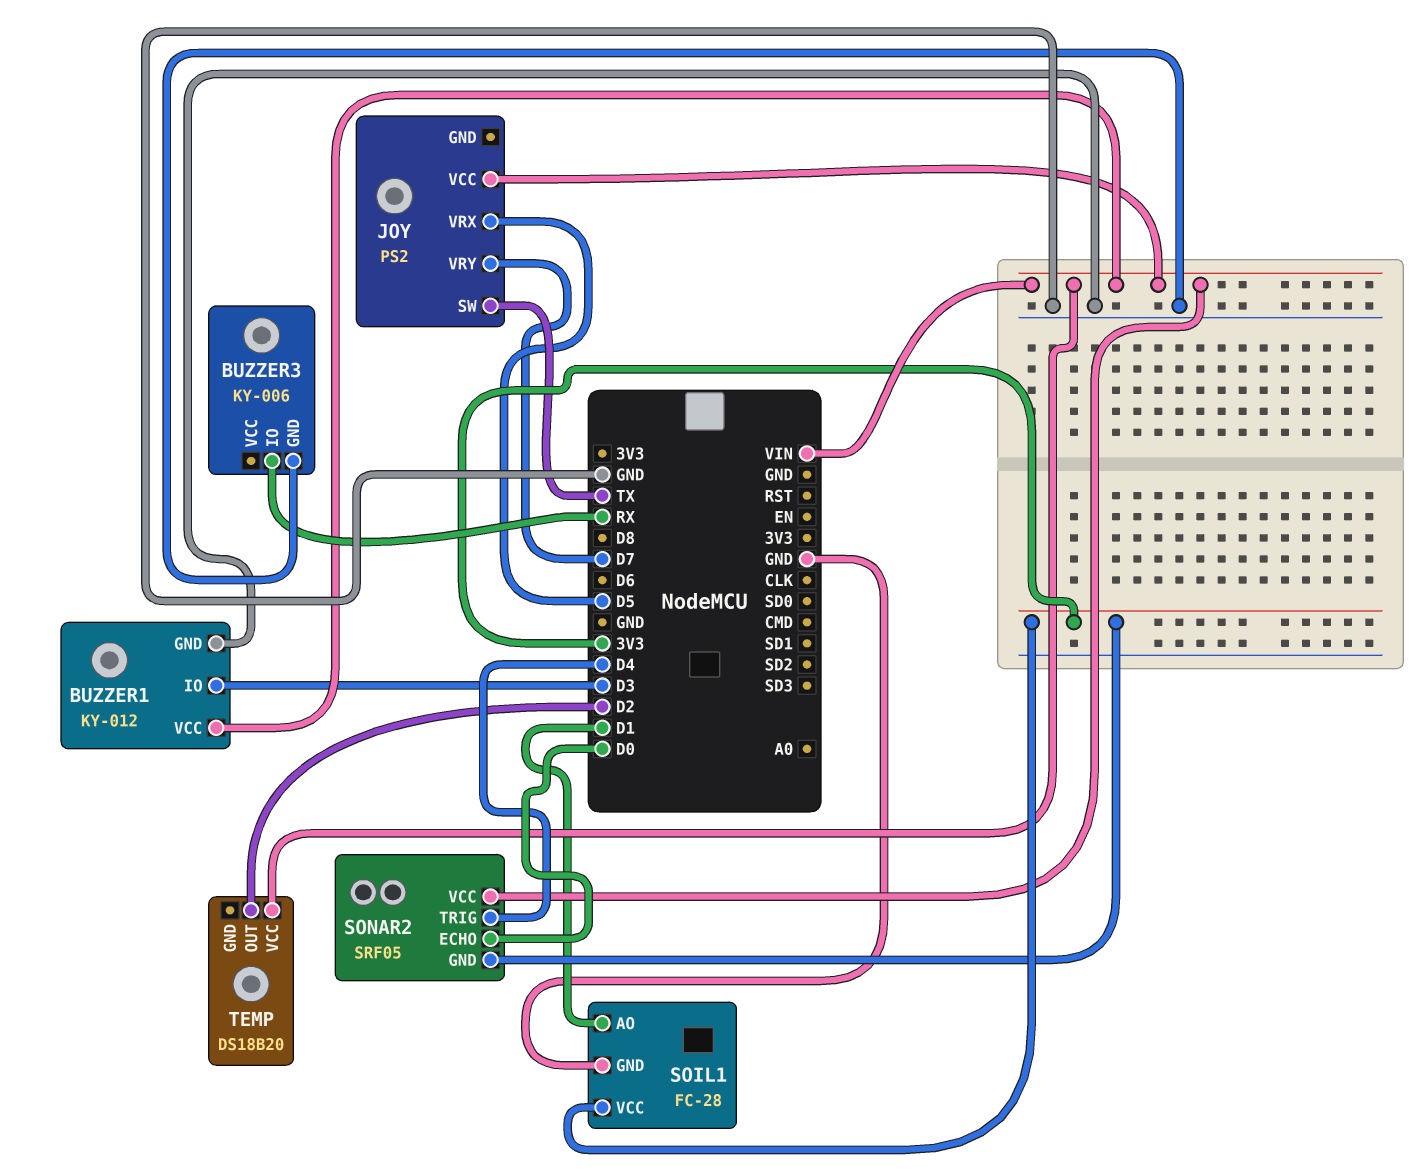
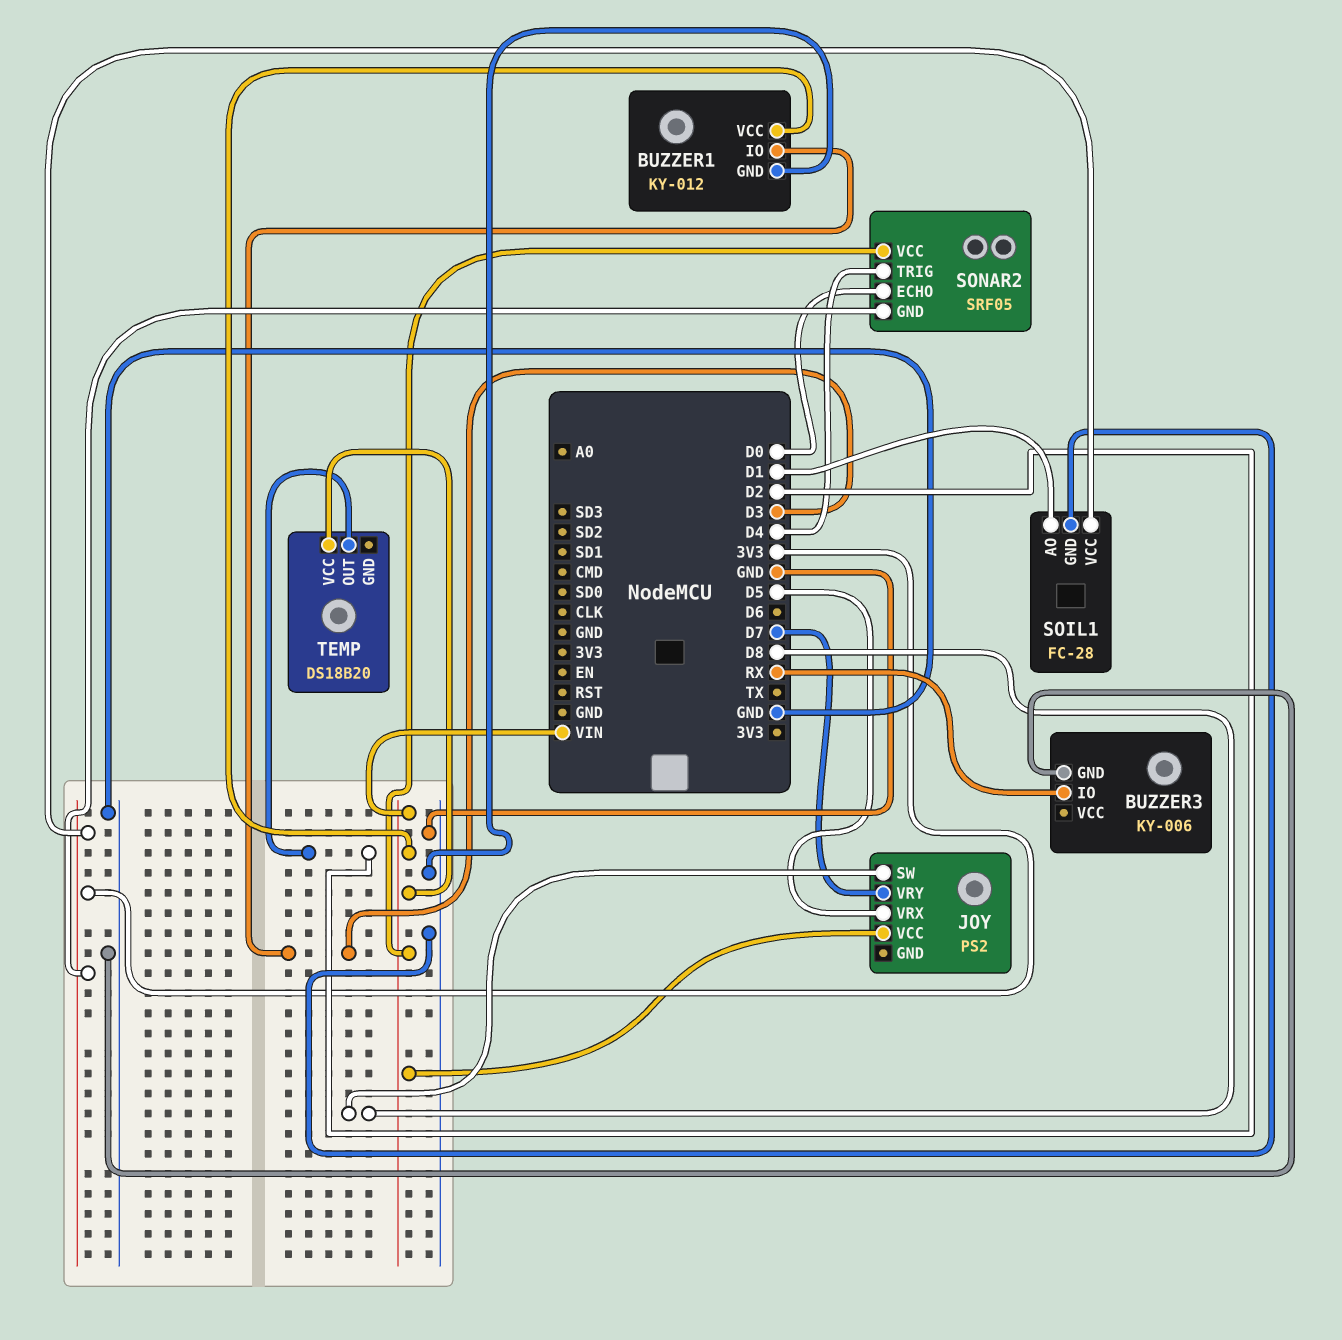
JOY pin SW: TX -> D8

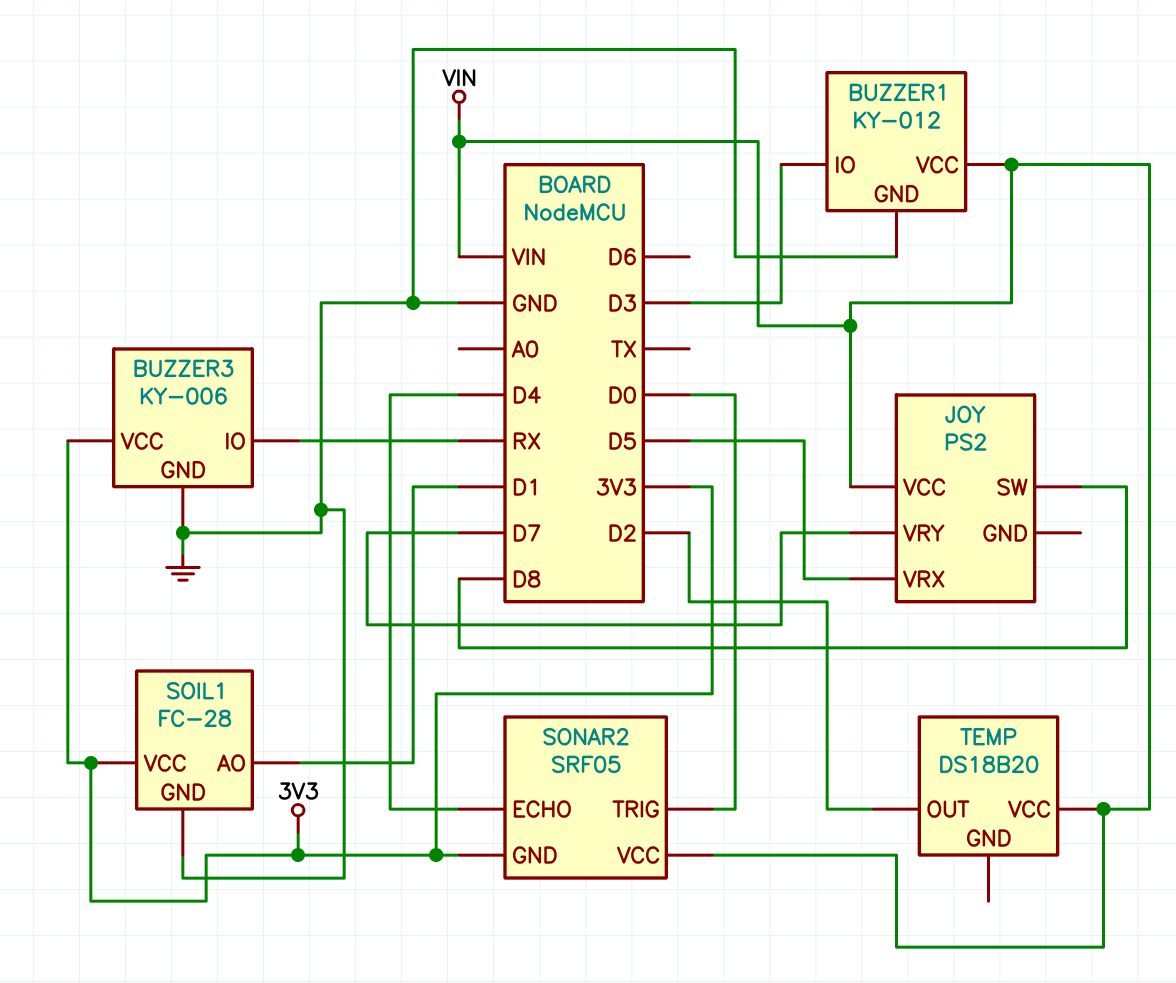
BUZZER3 pin VCC: none -> 3V3
SONAR2 pin ECHO: D0 -> D4
SONAR2 pin TRIG: D4 -> D0

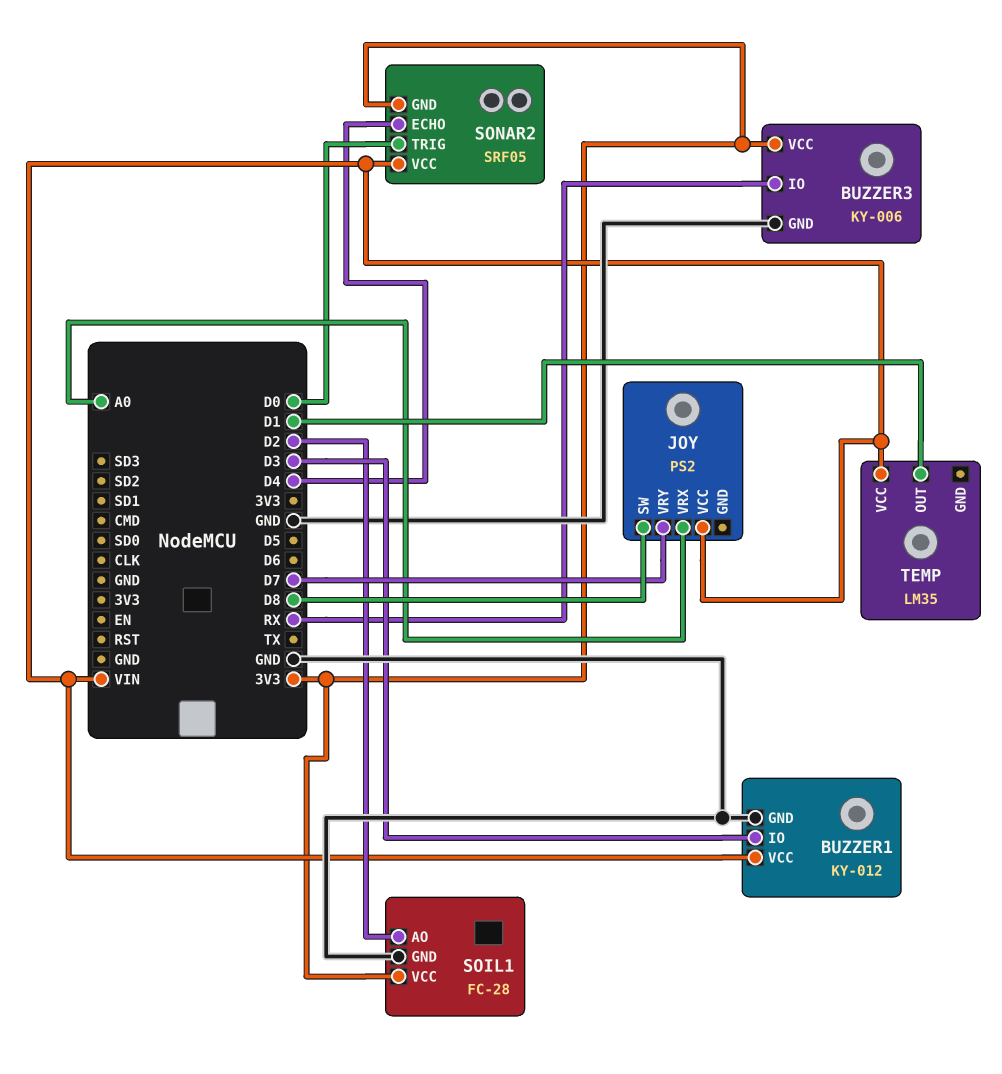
JOY pin VRX: D5 -> A0
SOIL1 pin AO: D1 -> D2
TEMP: DS18B20 -> LM35
TEMP pin OUT: D2 -> D1

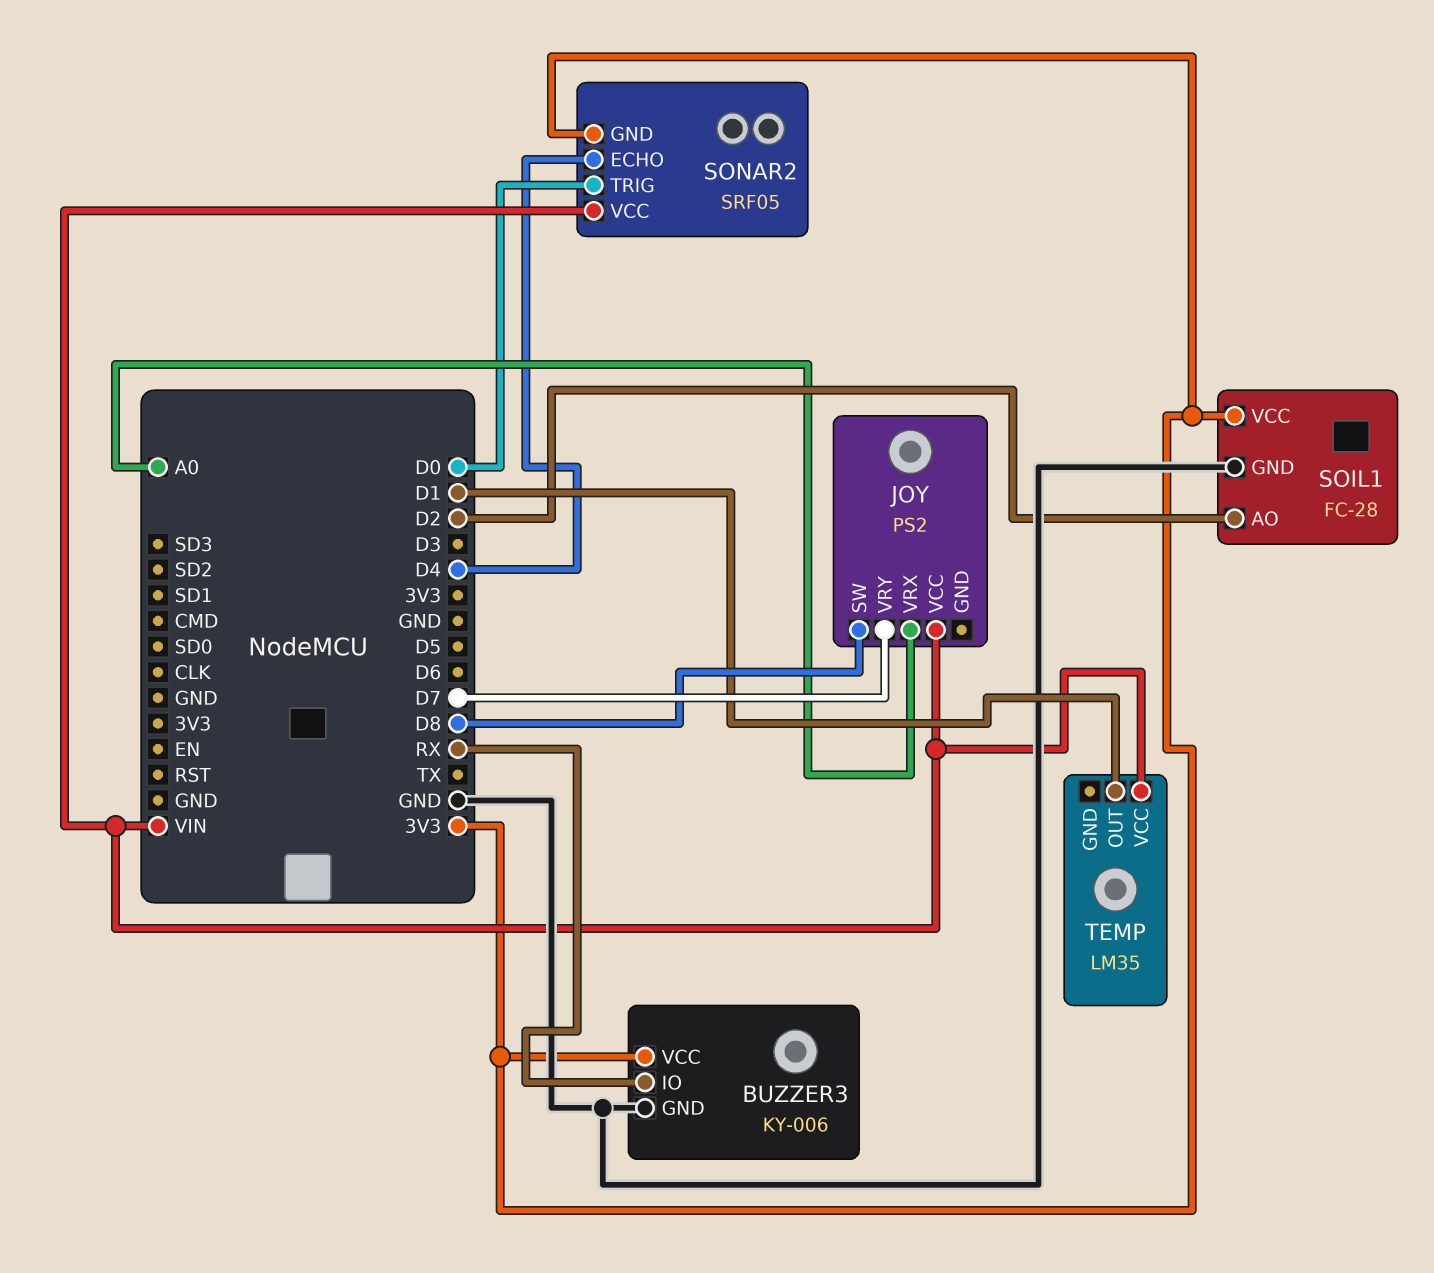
BUZZER1: KY-012 -> none
BUZZER1 pin GND: GND -> none
BUZZER1 pin IO: D3 -> none
BUZZER1 pin VCC: VIN -> none

